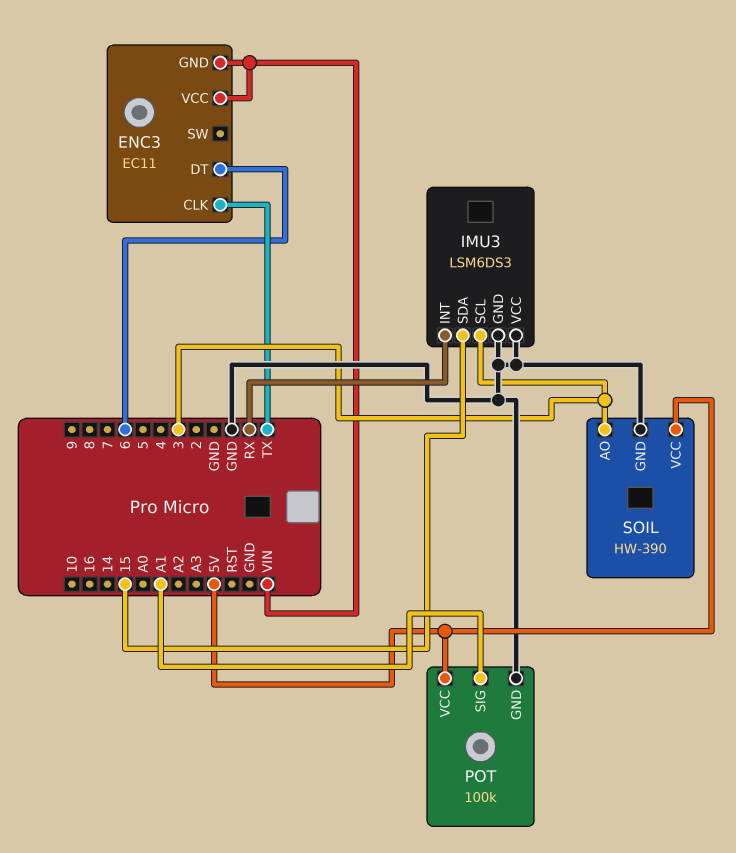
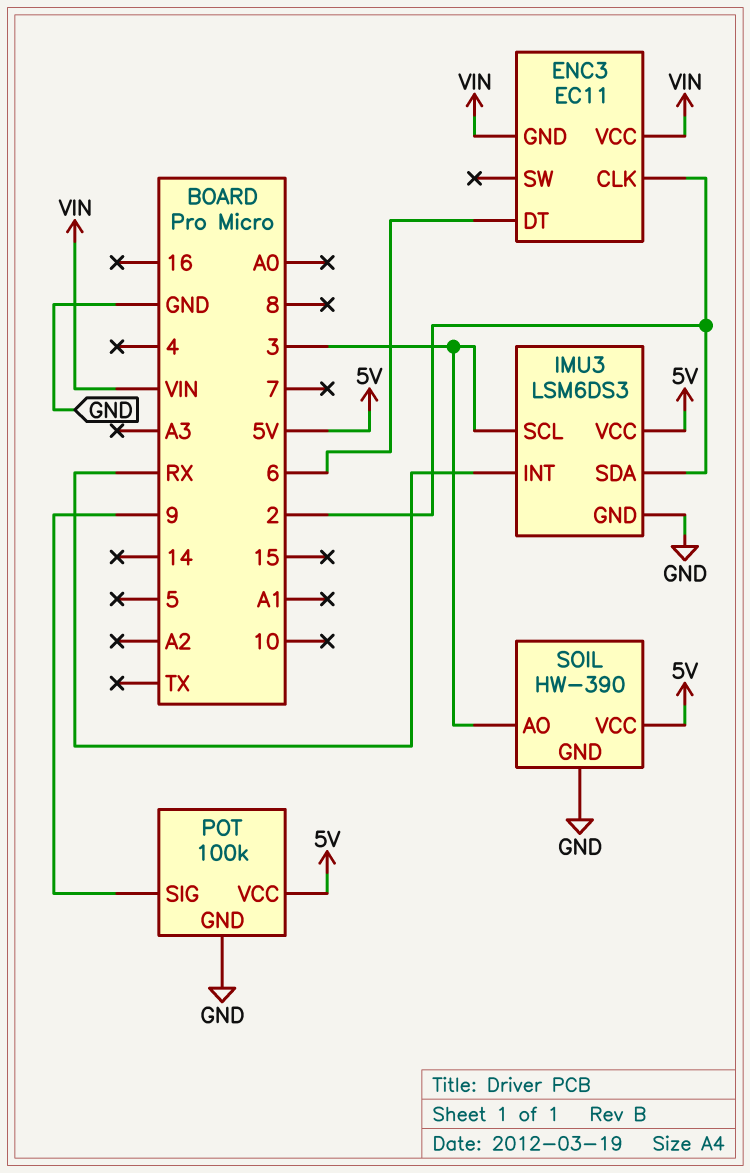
ENC3 pin CLK: TX -> 2
IMU3 pin SDA: 15 -> 2
IMU3 pin VCC: GND -> 5V
POT pin SIG: A1 -> 9

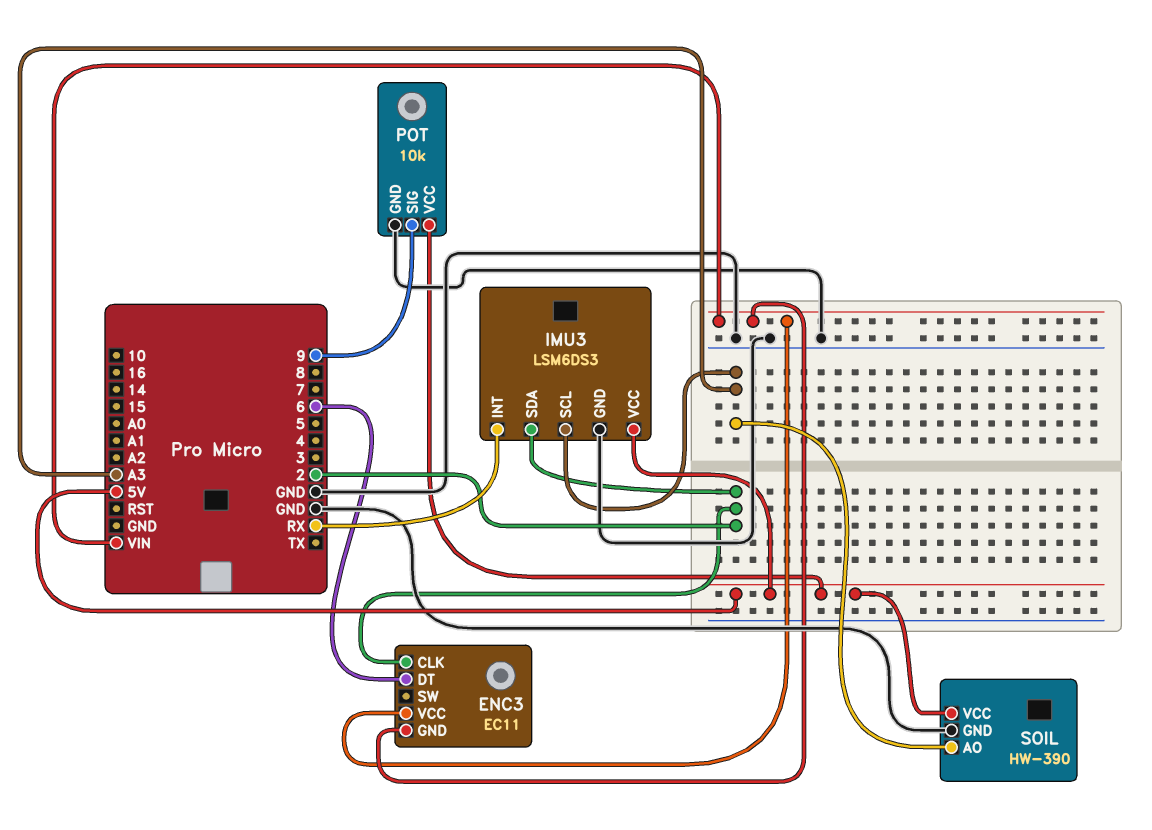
IMU3 pin SCL: 3 -> A3
POT: 100k -> 10k
SOIL pin AO: 3 -> A3

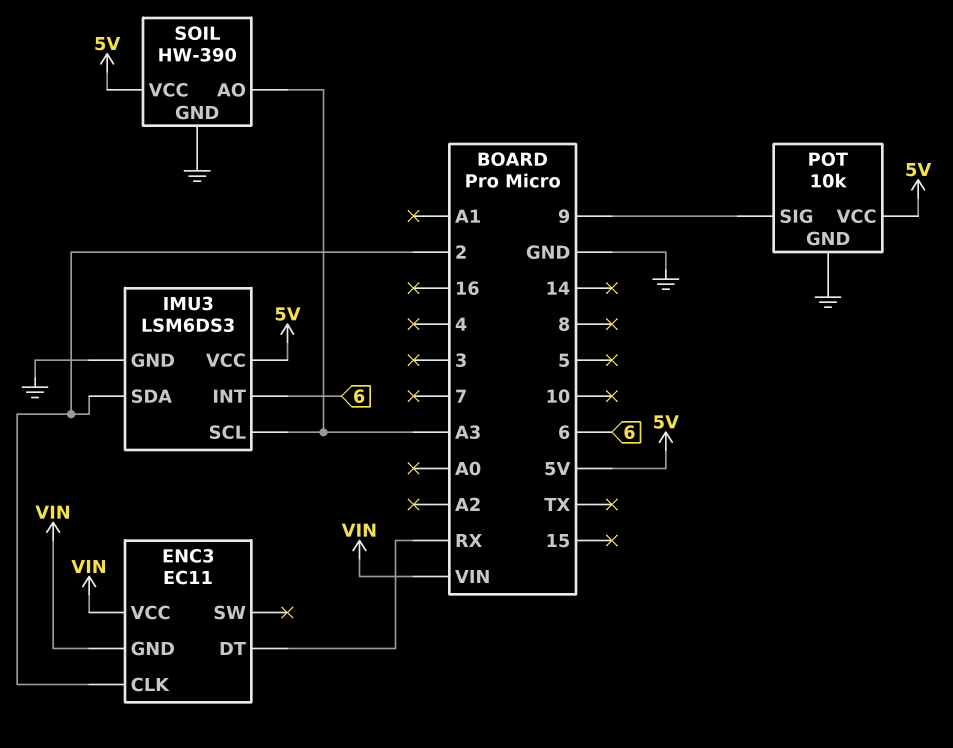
ENC3 pin DT: 6 -> RX
IMU3 pin INT: RX -> 6

